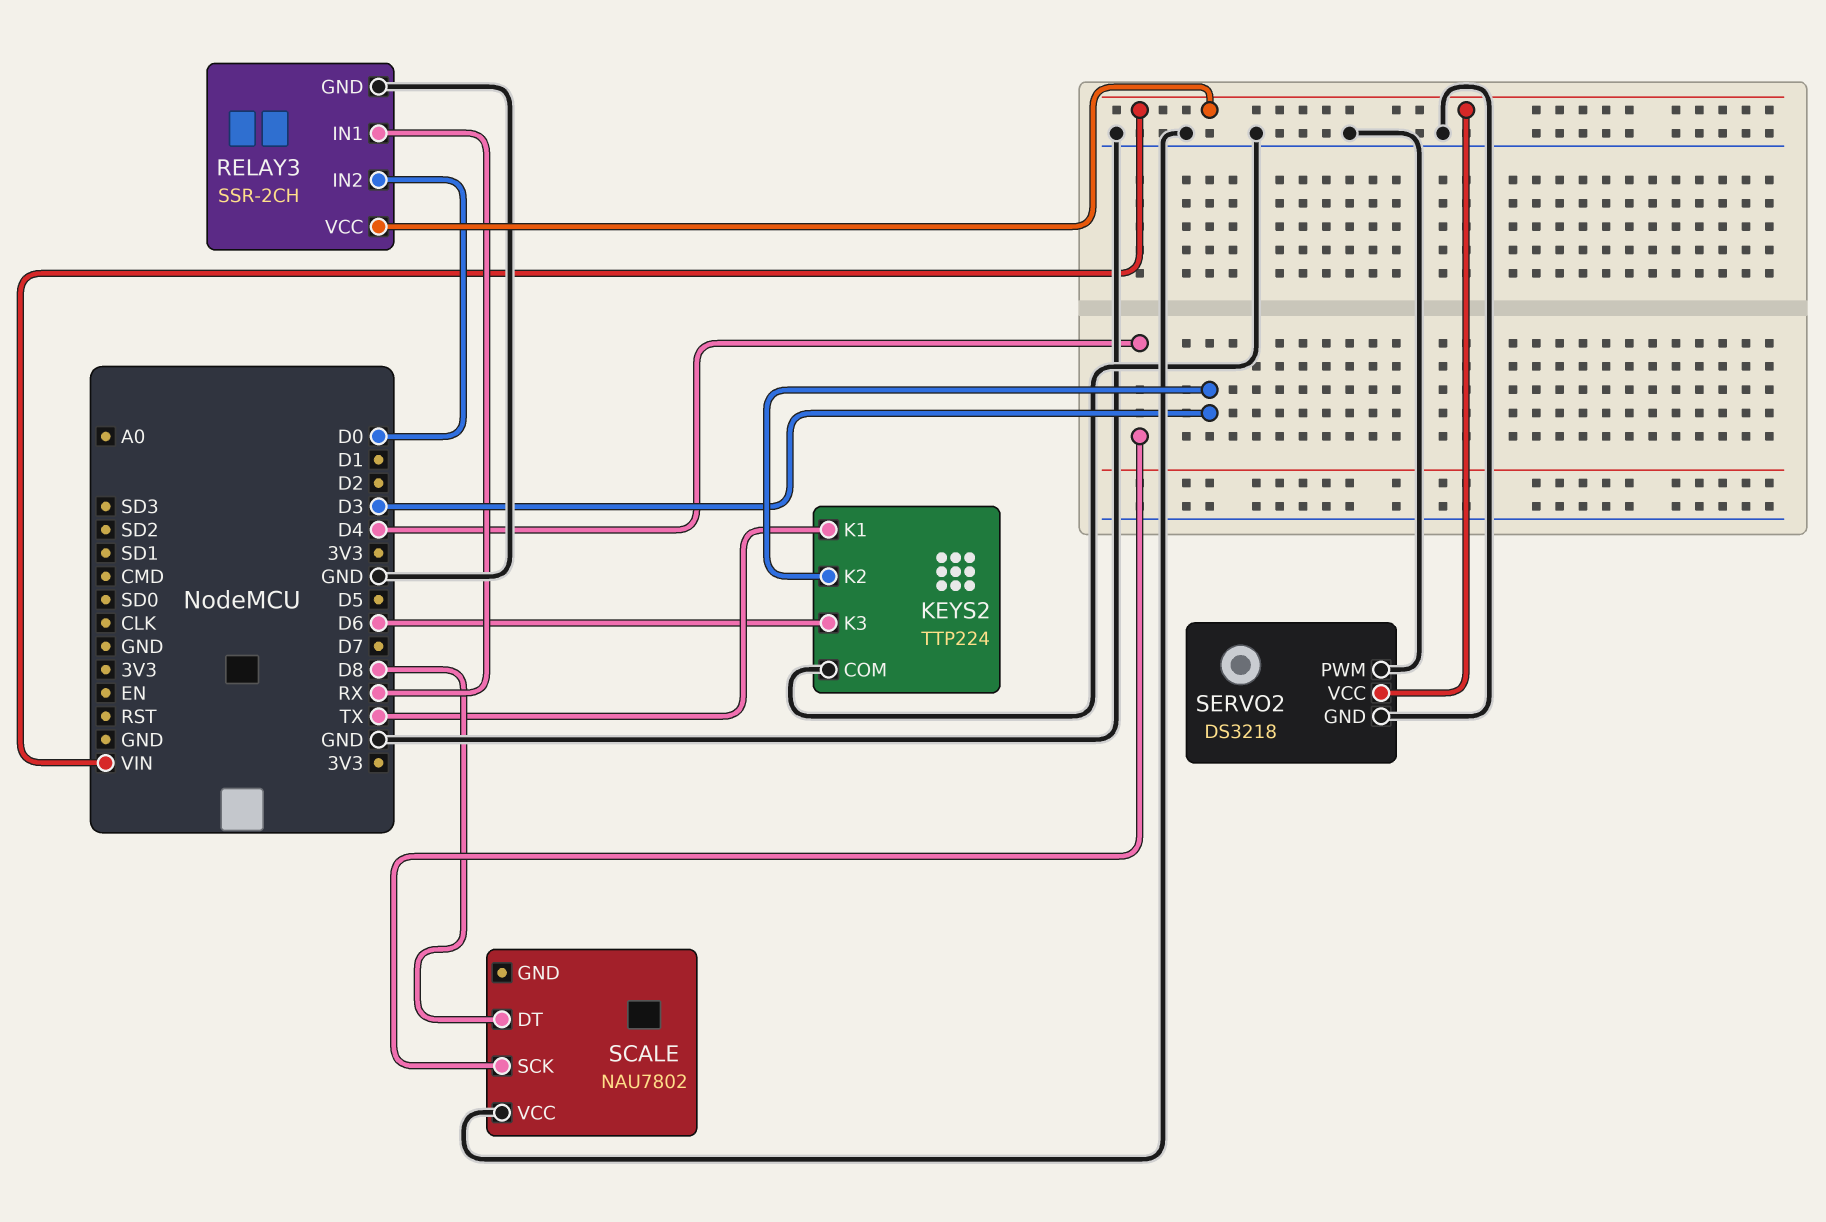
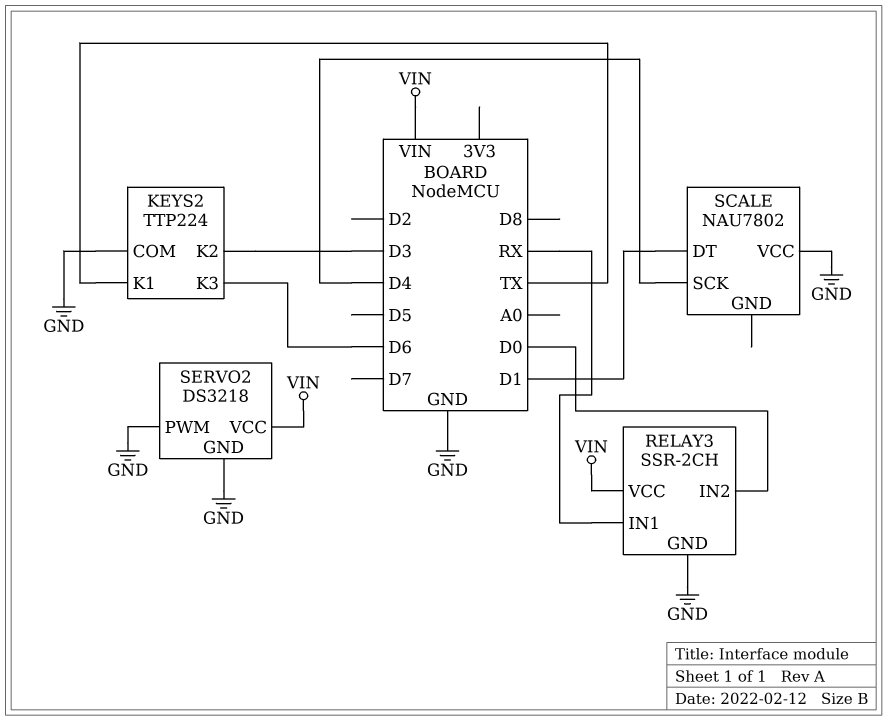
SCALE pin DT: D8 -> D1

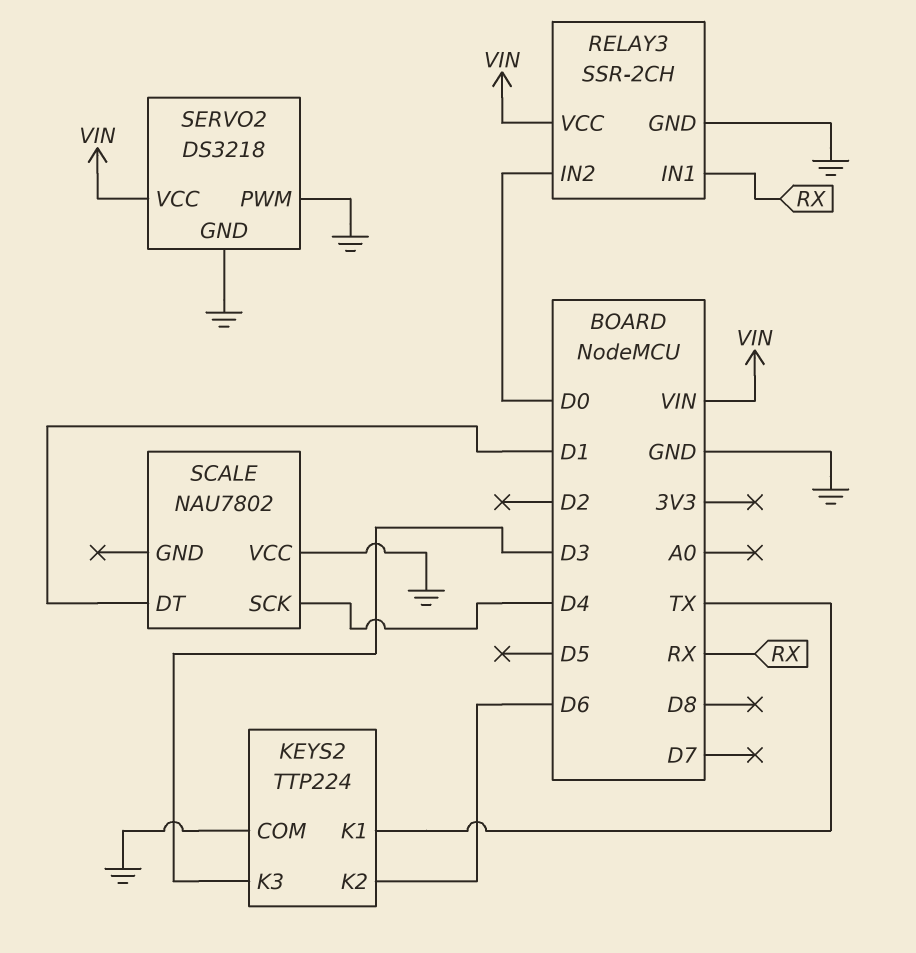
KEYS2 pin K2: D3 -> D6
KEYS2 pin K3: D6 -> D3

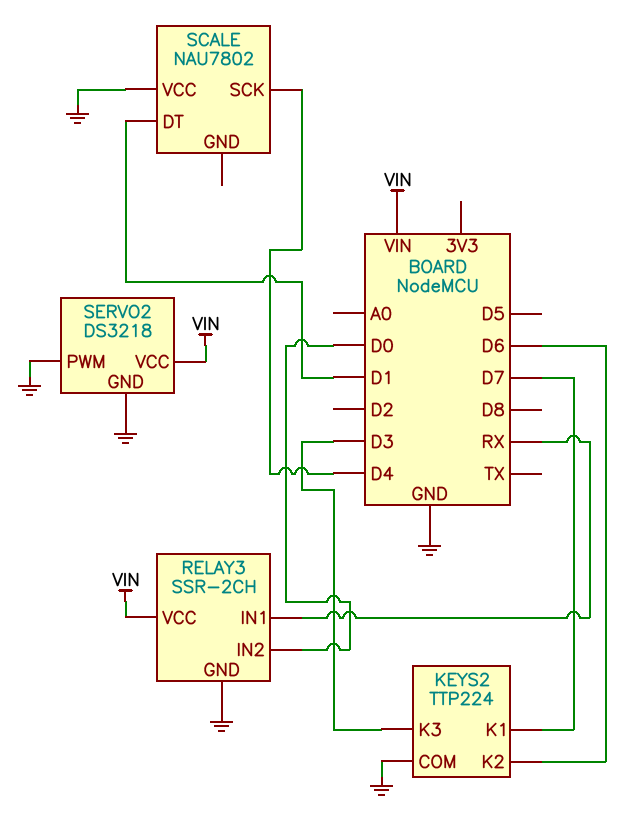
KEYS2 pin K1: TX -> D7

